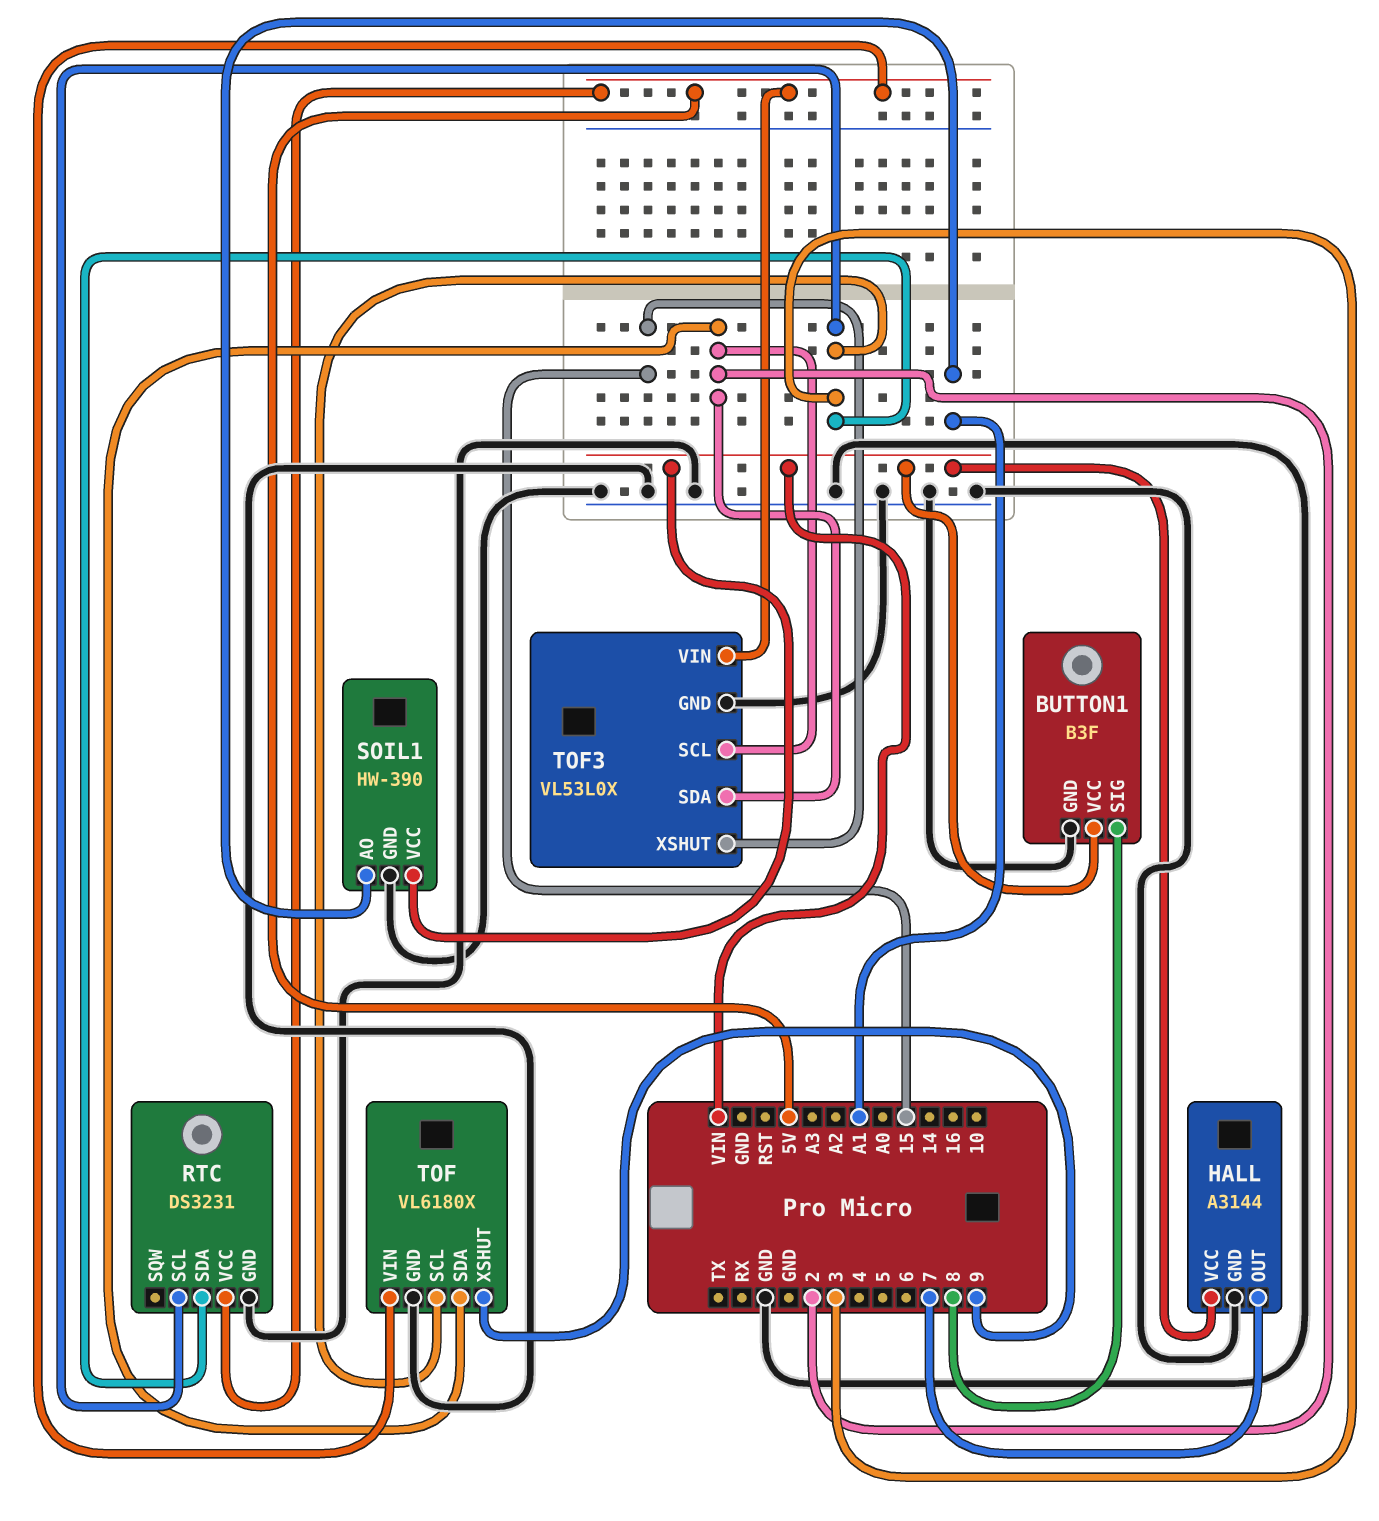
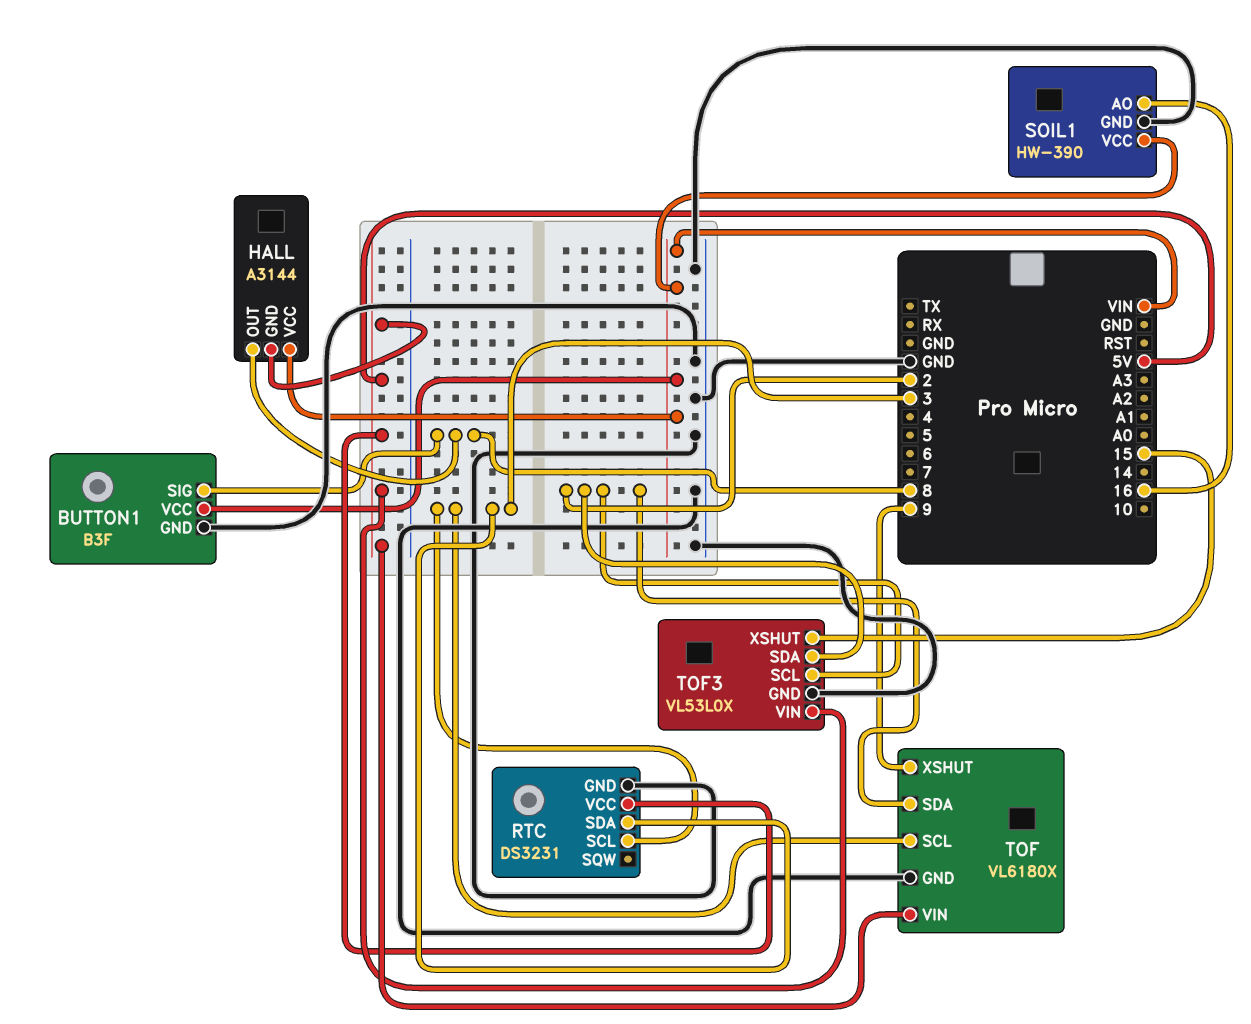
HALL pin GND: GND -> 5V
HALL pin OUT: 7 -> 8
SOIL1 pin AO: A1 -> 16

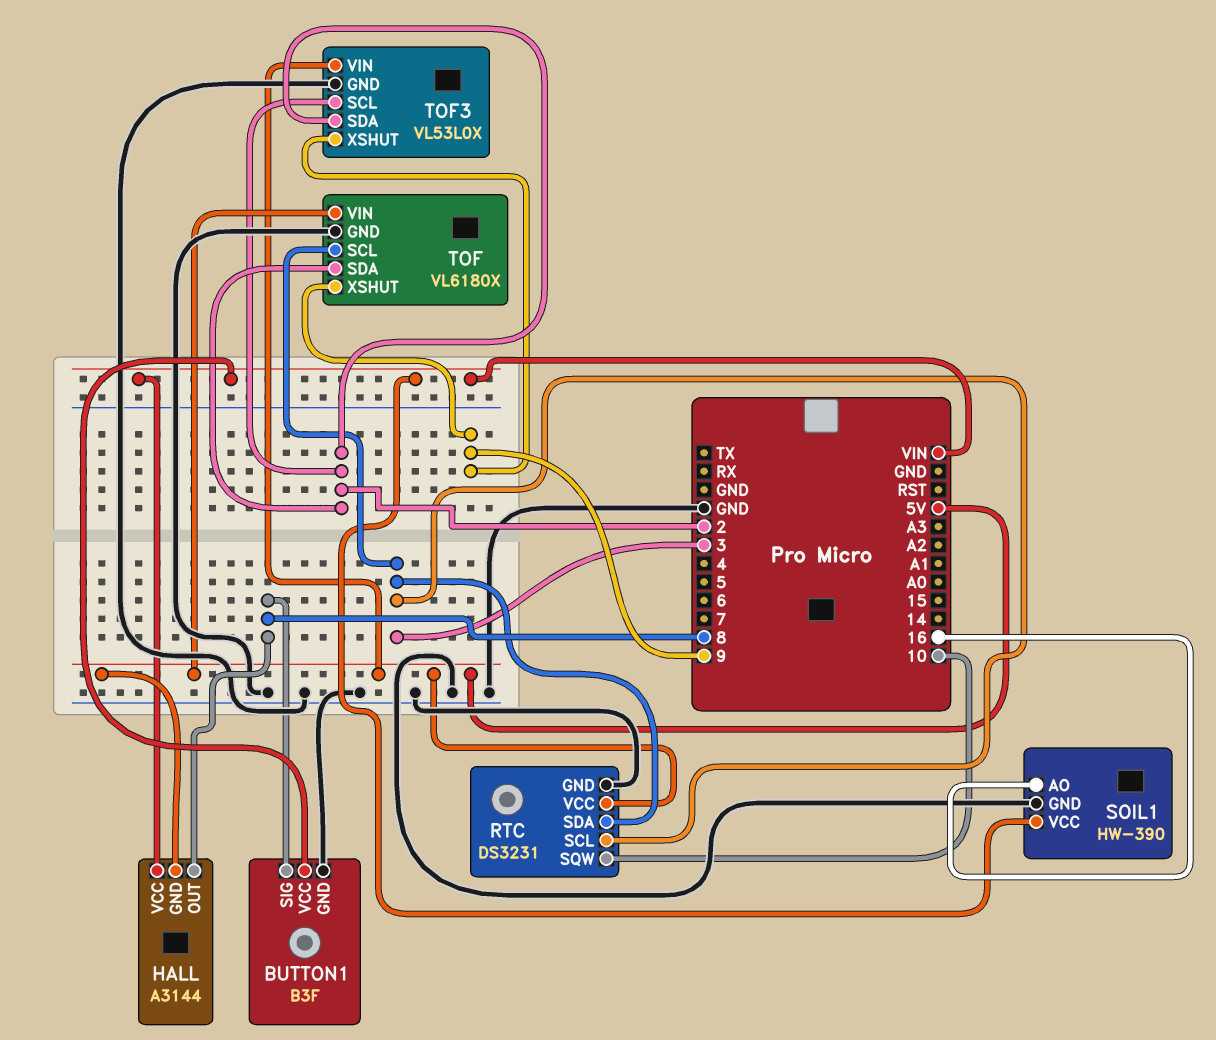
RTC pin SQW: none -> 10
TOF3 pin XSHUT: 15 -> 9

